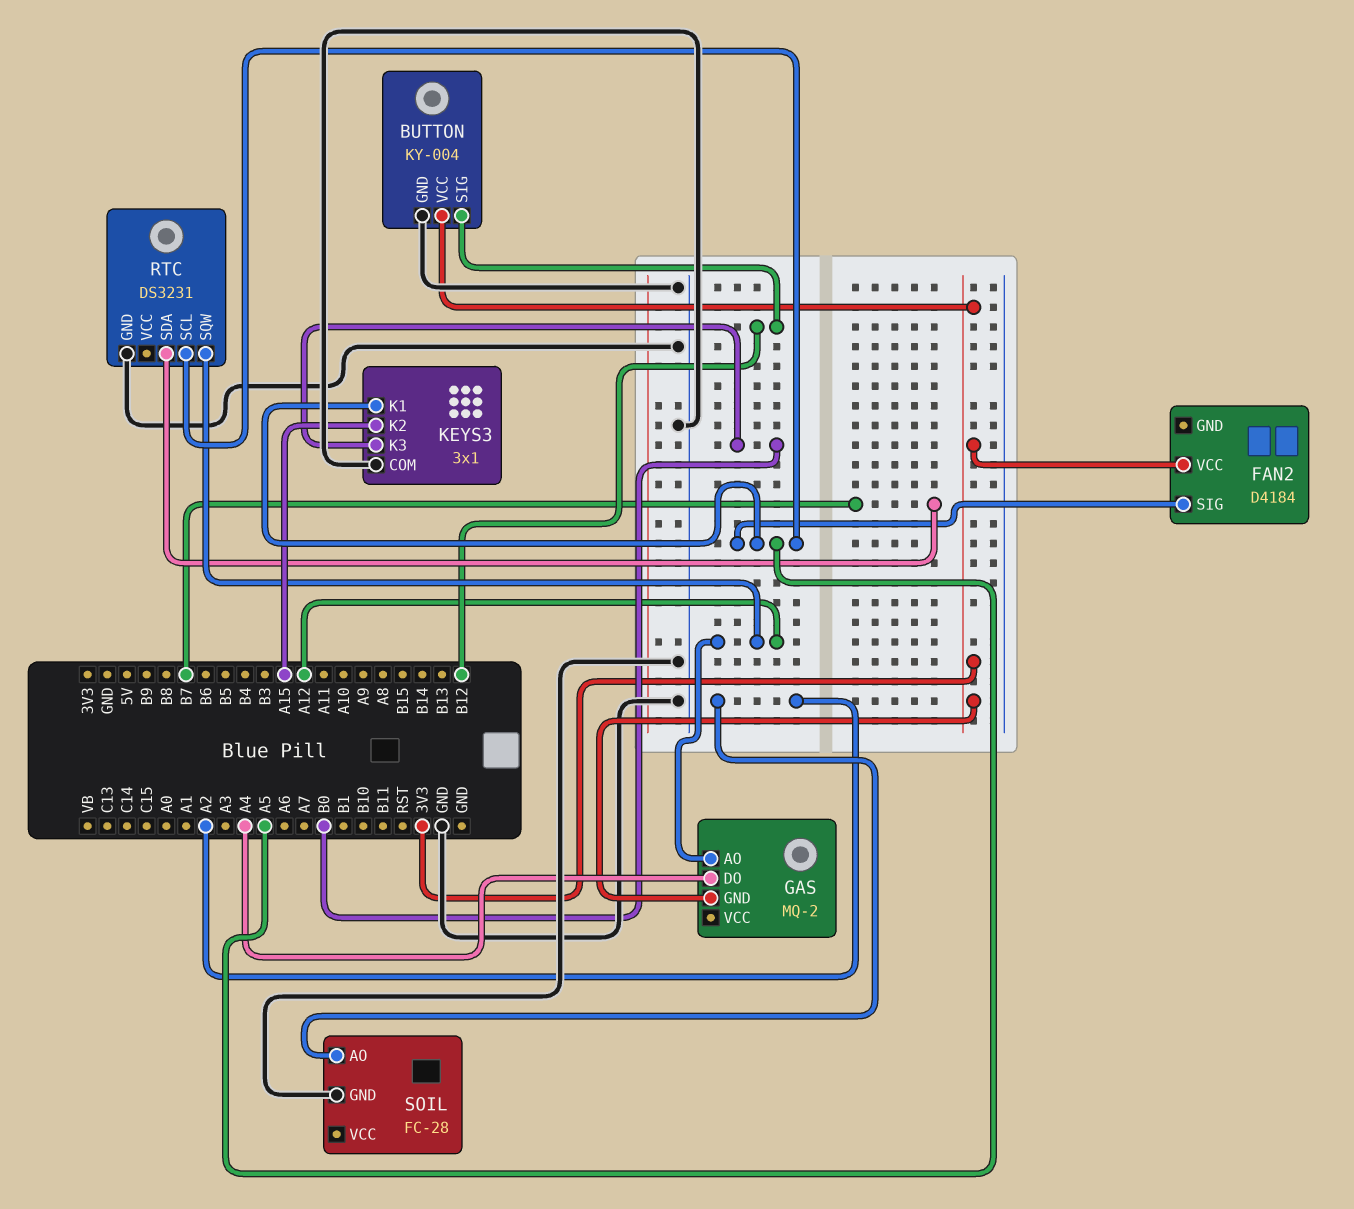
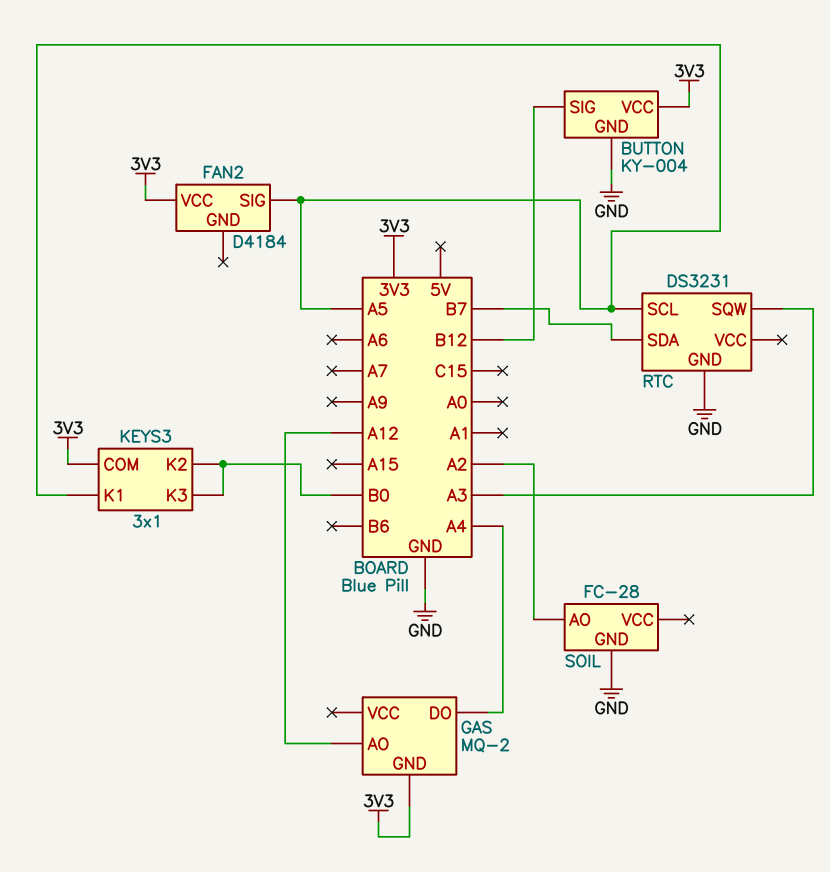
KEYS3 pin COM: GND -> 3V3
KEYS3 pin K2: A15 -> B0
RTC pin SQW: A12 -> A3

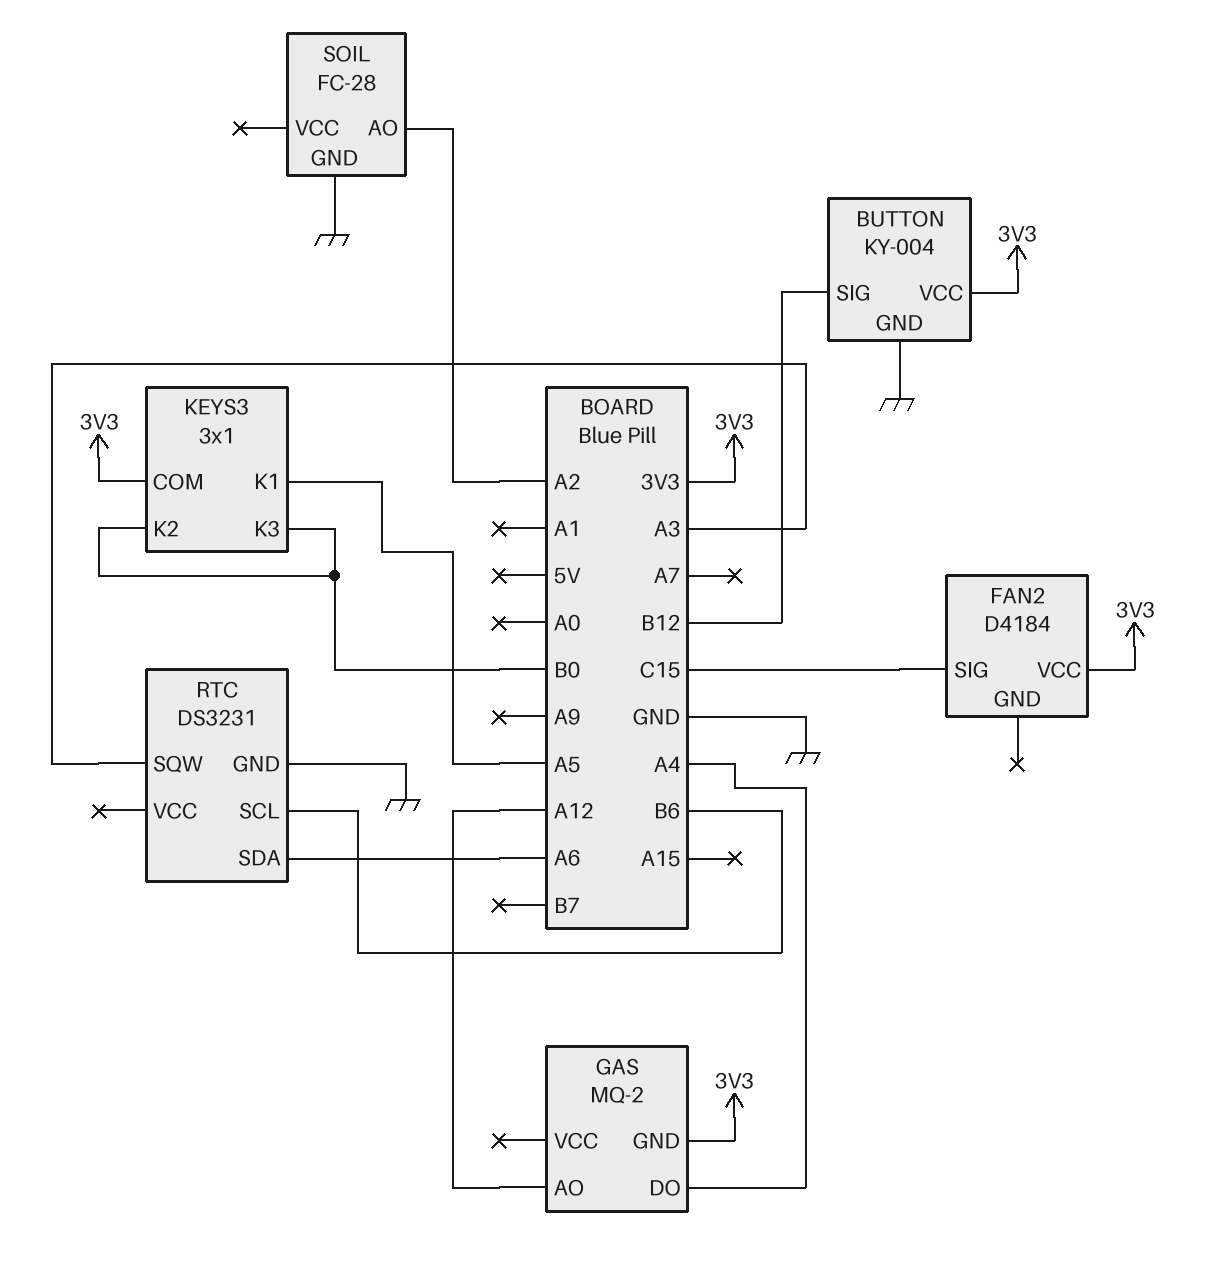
FAN2 pin SIG: A5 -> C15
RTC pin SCL: A5 -> B6
RTC pin SDA: B7 -> A6

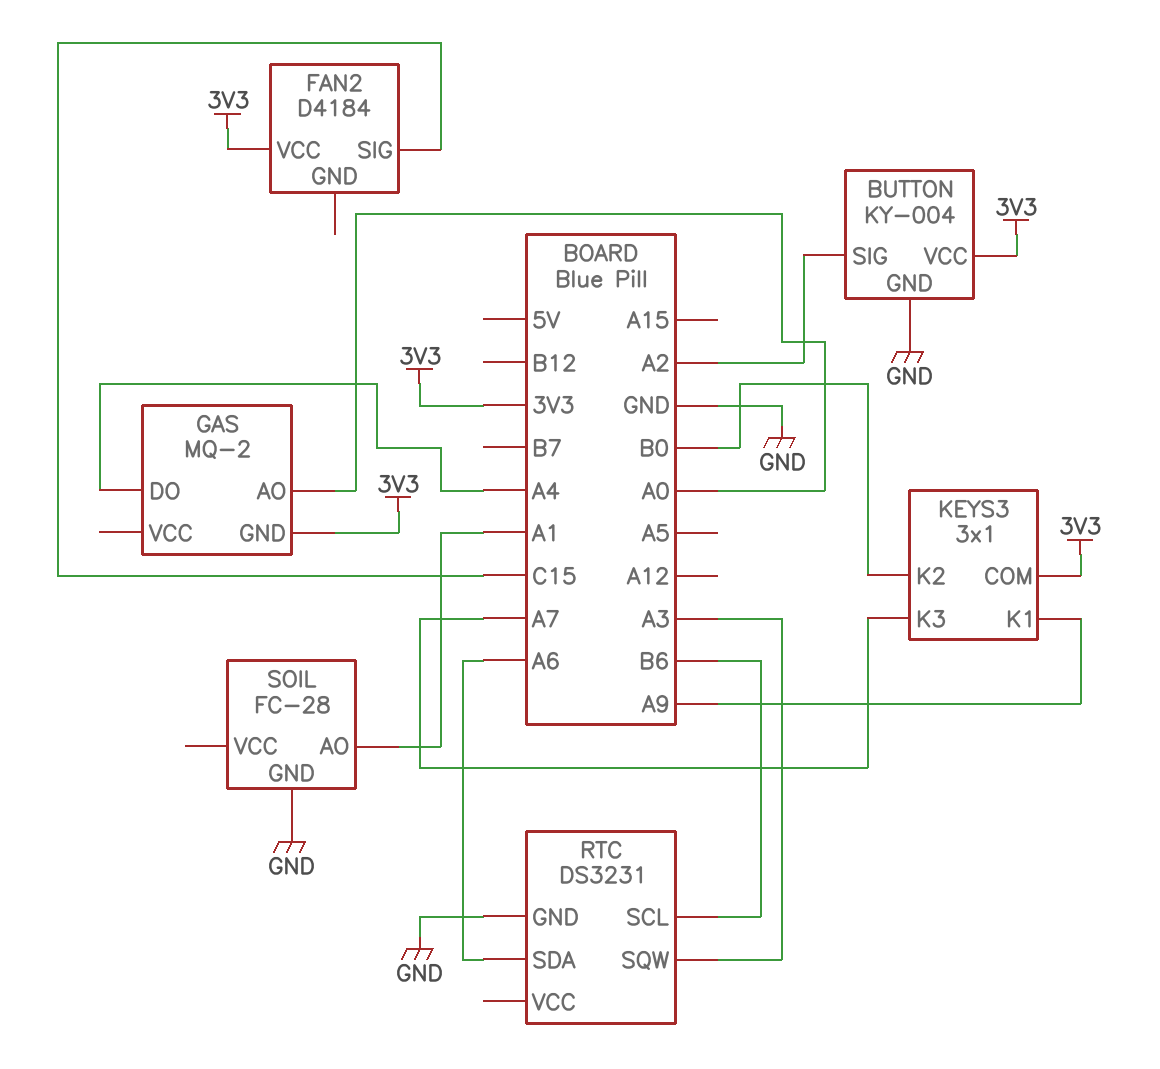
BUTTON pin SIG: B12 -> A2
GAS pin AO: A12 -> A0
KEYS3 pin K1: A5 -> A9
KEYS3 pin K3: B0 -> A7
SOIL pin AO: A2 -> A1

